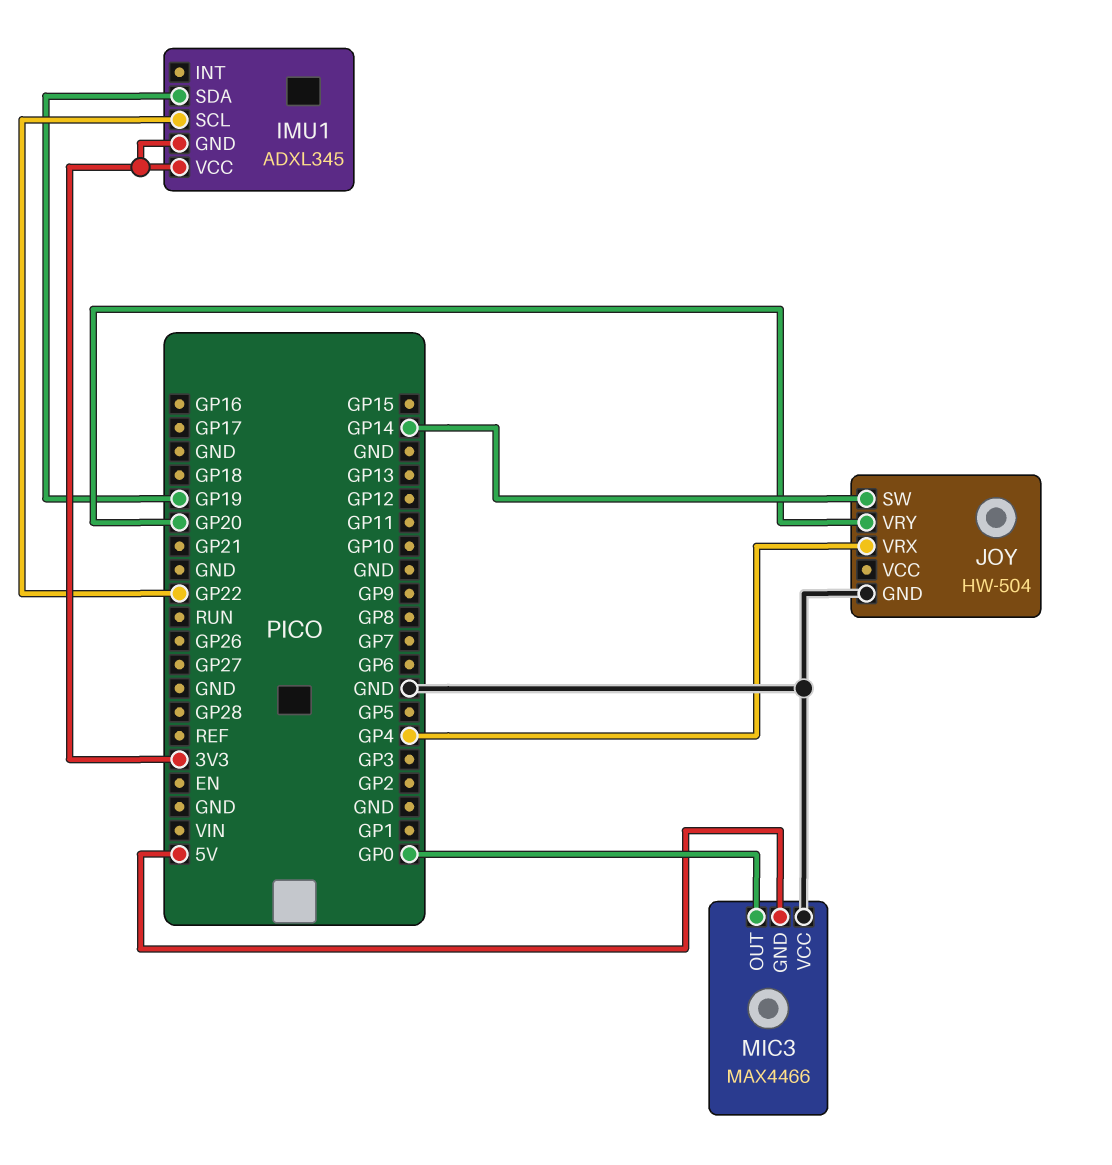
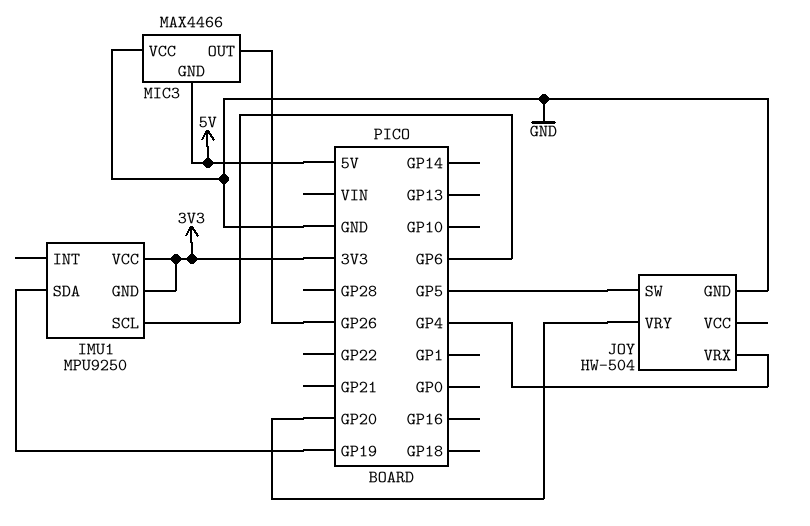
IMU1: ADXL345 -> MPU9250
IMU1 pin SCL: GP22 -> GP6
JOY pin SW: GP14 -> GP5
MIC3 pin OUT: GP0 -> GP26

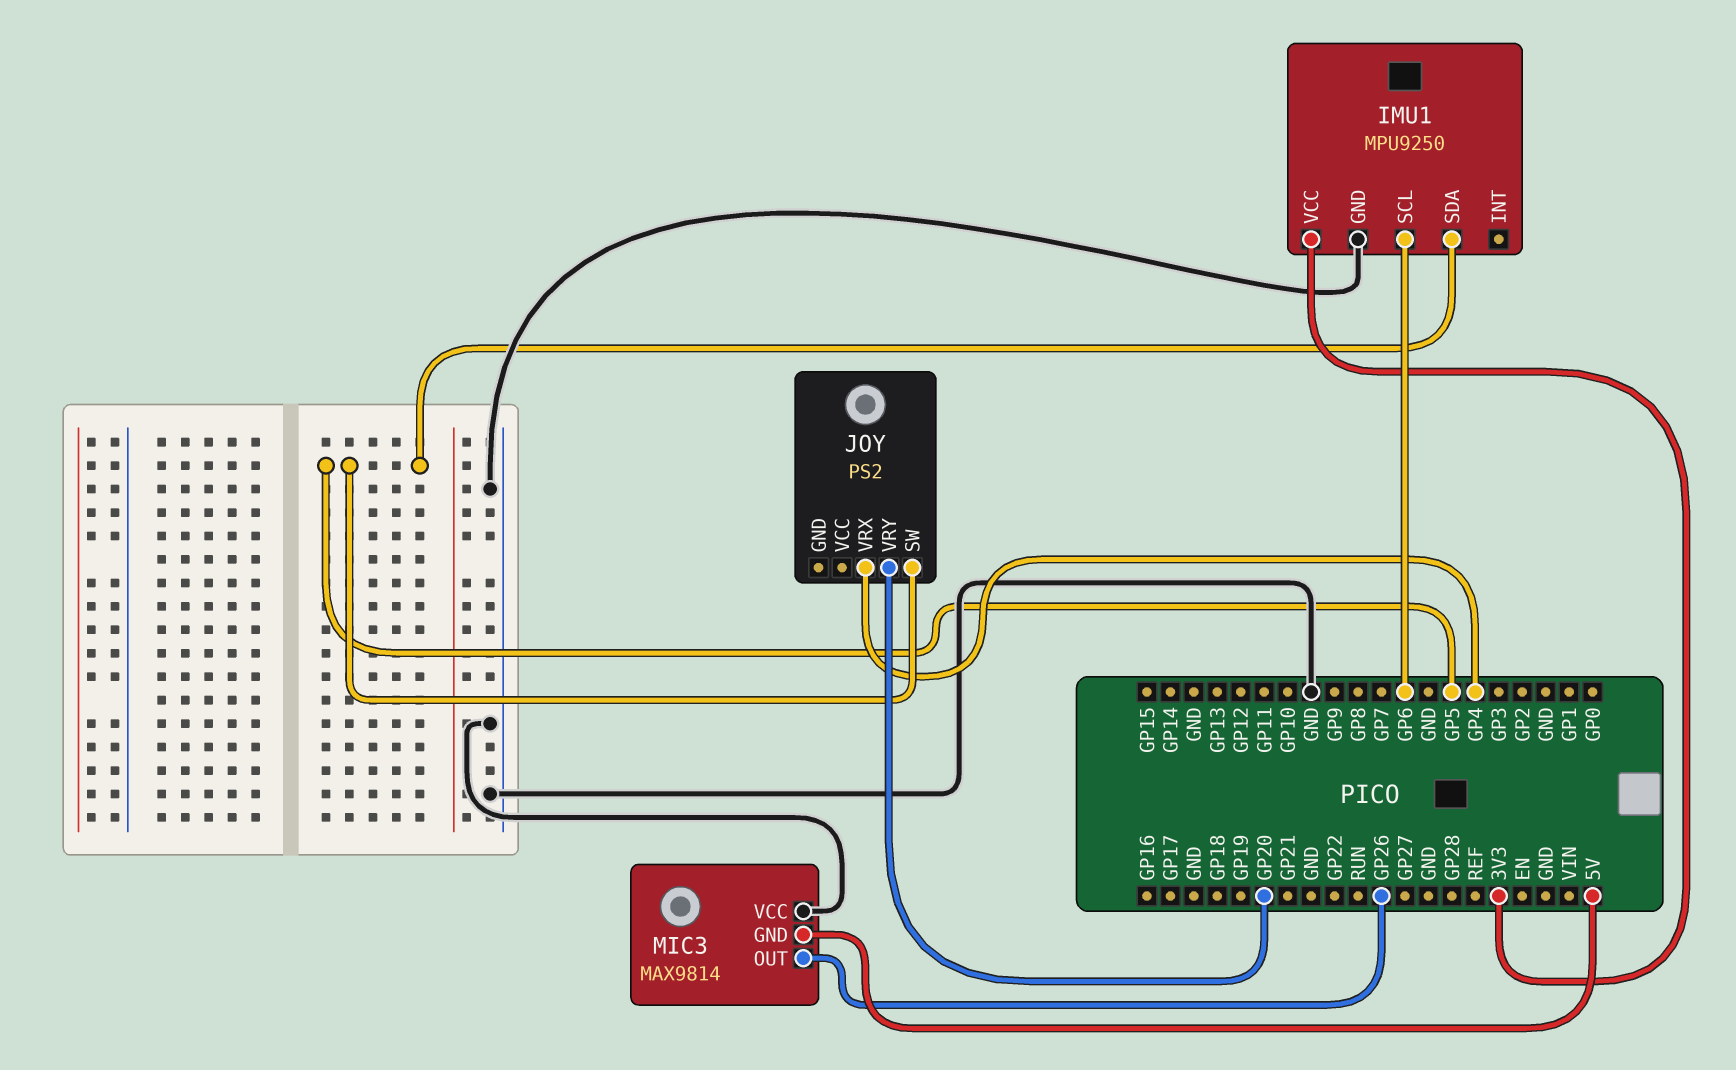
IMU1 pin GND: 3V3 -> GND
IMU1 pin SDA: GP19 -> GP5
JOY: HW-504 -> PS2
JOY pin GND: GND -> none
MIC3: MAX4466 -> MAX9814

